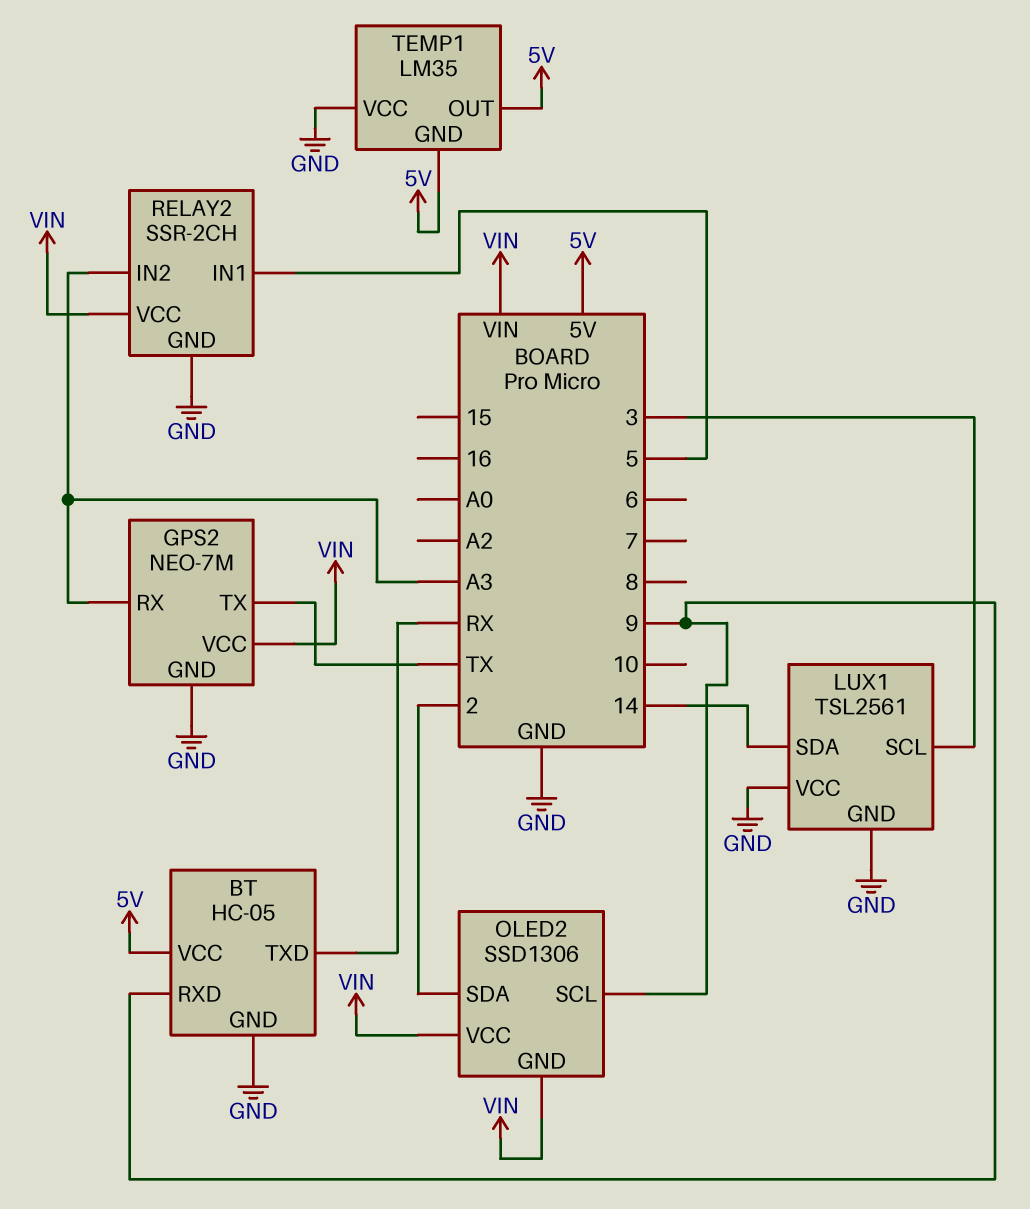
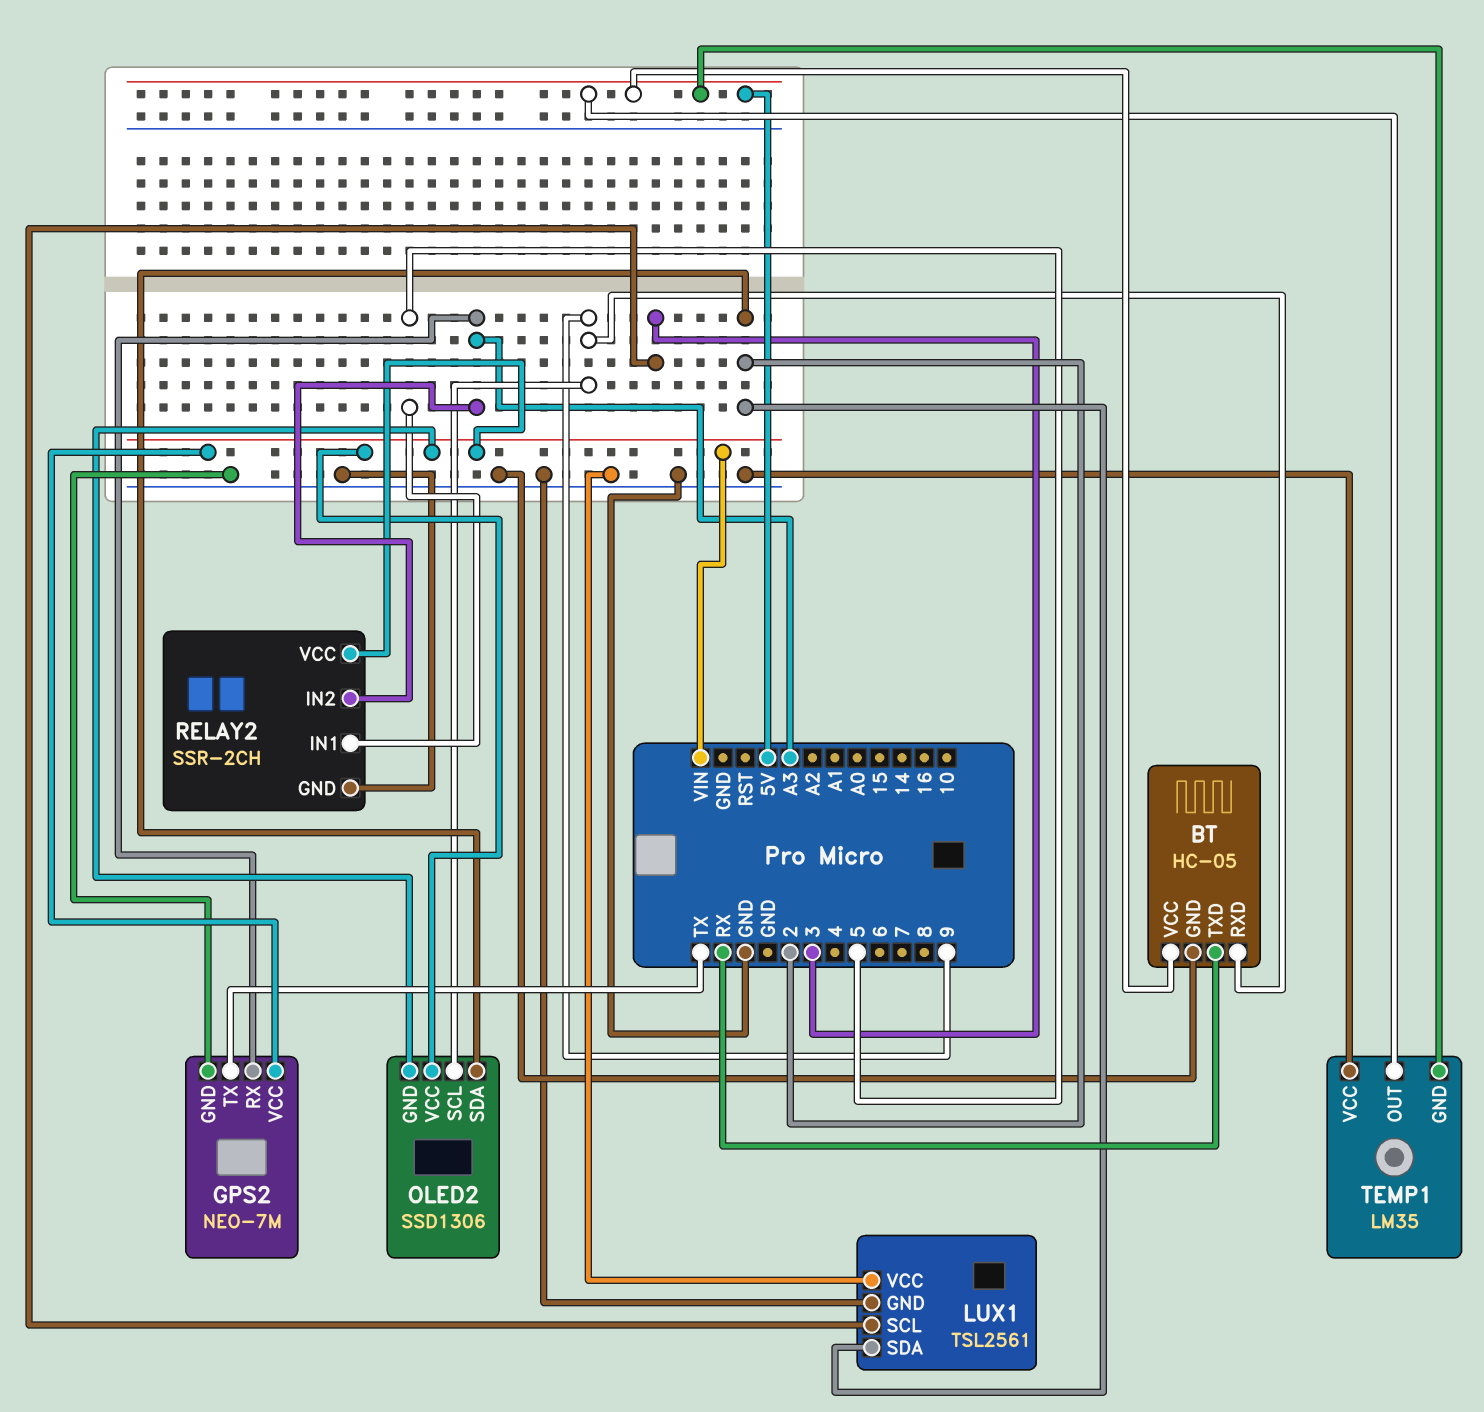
LUX1 pin SDA: 14 -> 2

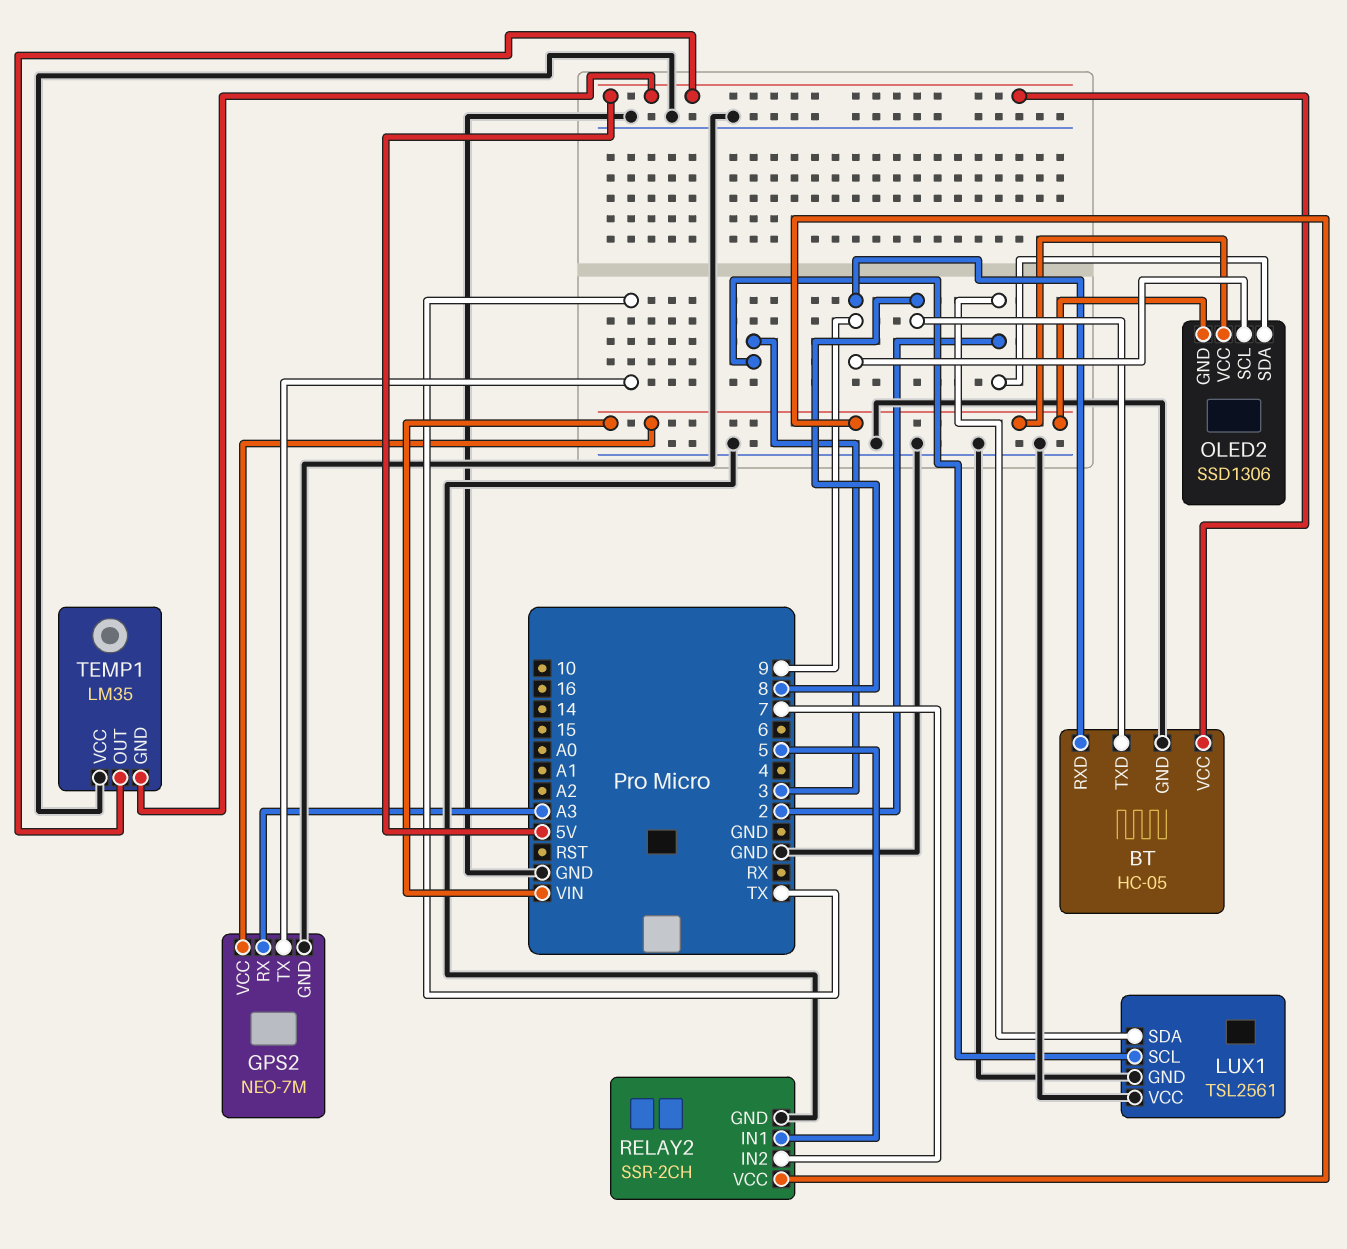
BT pin TXD: RX -> 8
RELAY2 pin IN2: A3 -> 7

